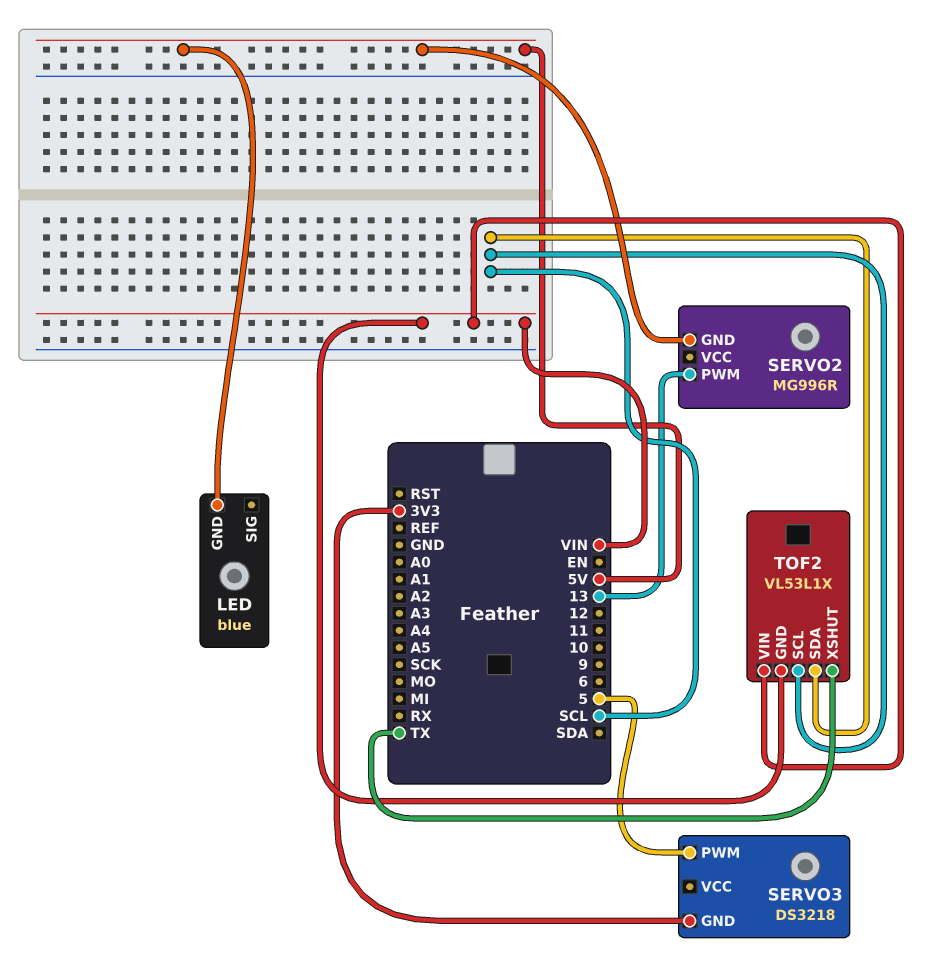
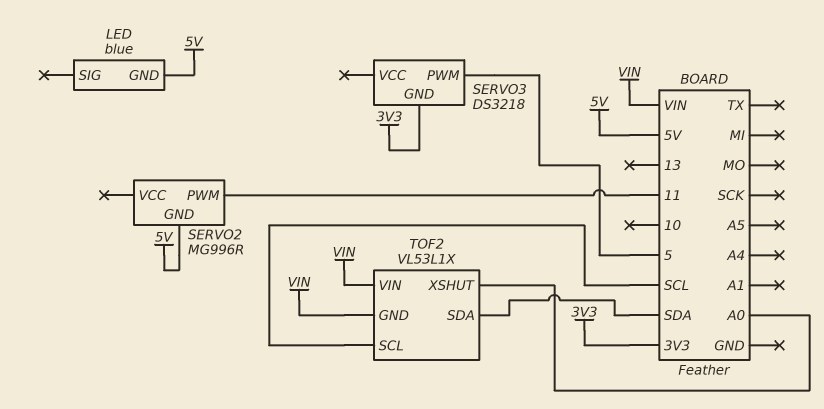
SERVO2 pin PWM: 13 -> 11
TOF2 pin SDA: SCL -> SDA
TOF2 pin XSHUT: TX -> A0

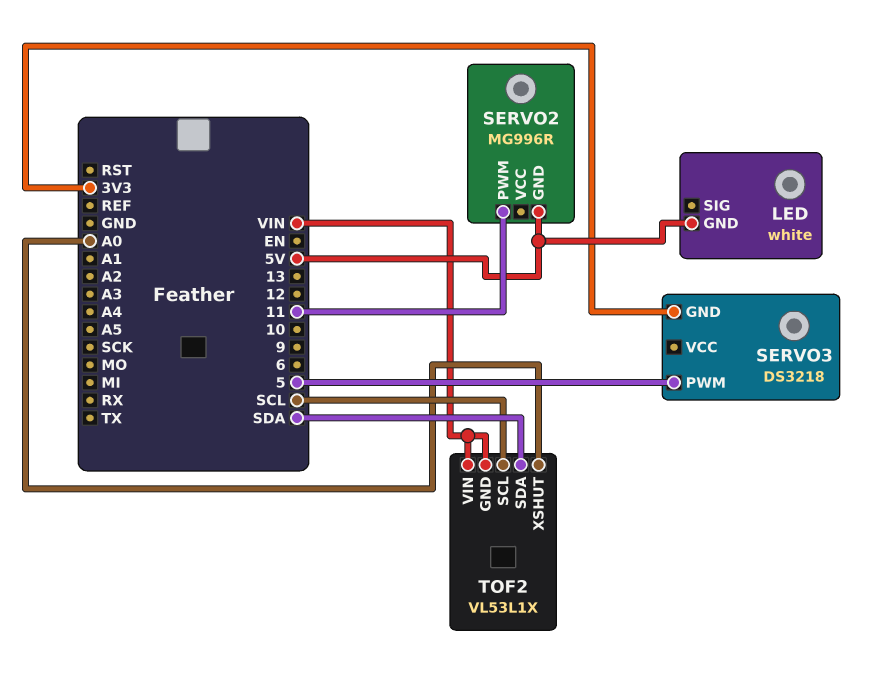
LED: blue -> white

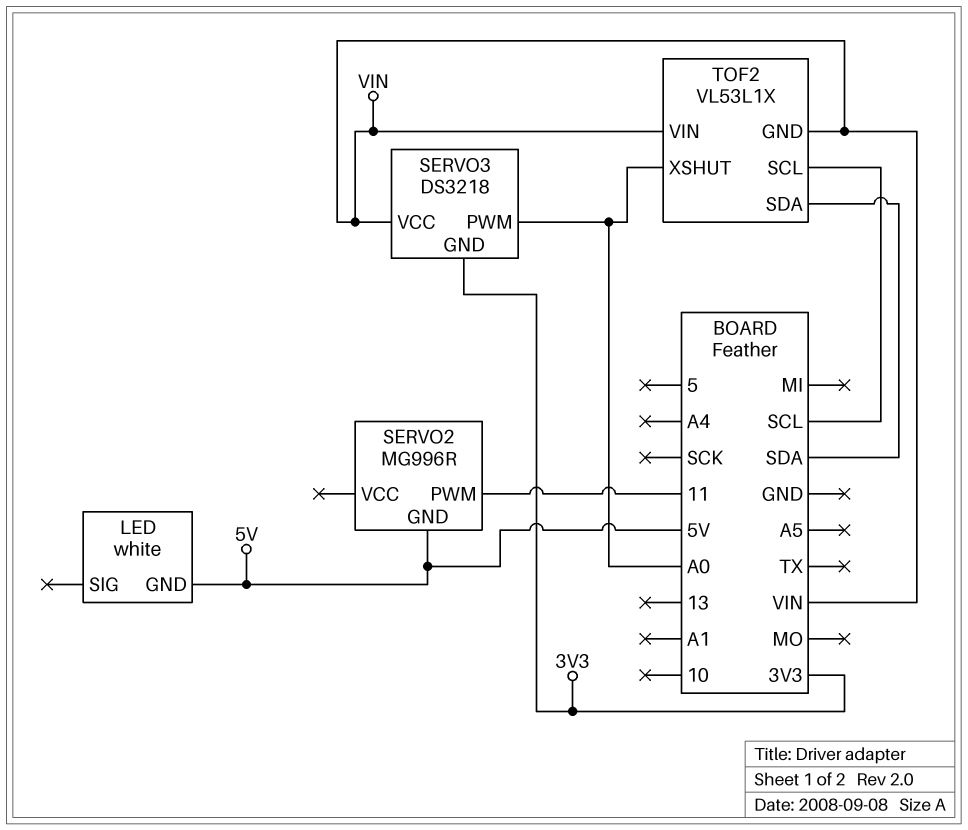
SERVO3 pin PWM: 5 -> A0
SERVO3 pin VCC: none -> VIN

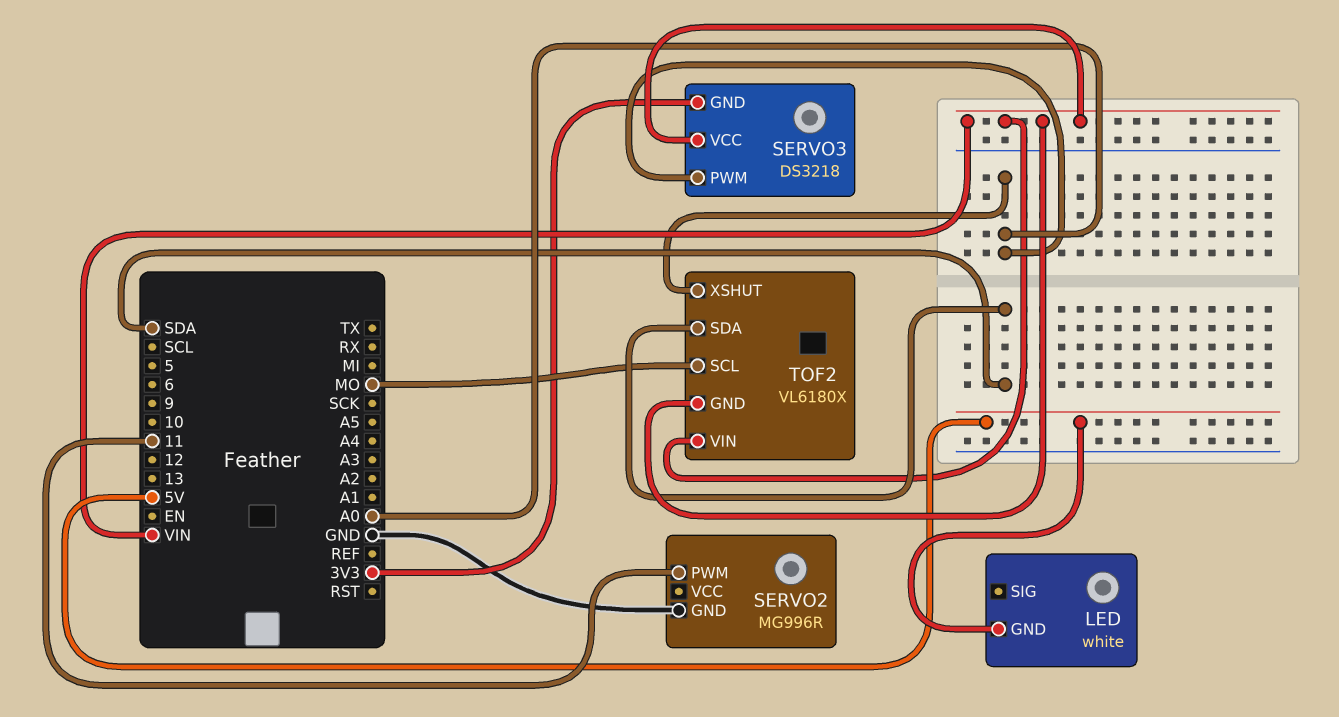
SERVO2 pin GND: 5V -> GND
TOF2: VL53L1X -> VL6180X
TOF2 pin SCL: SCL -> MO

